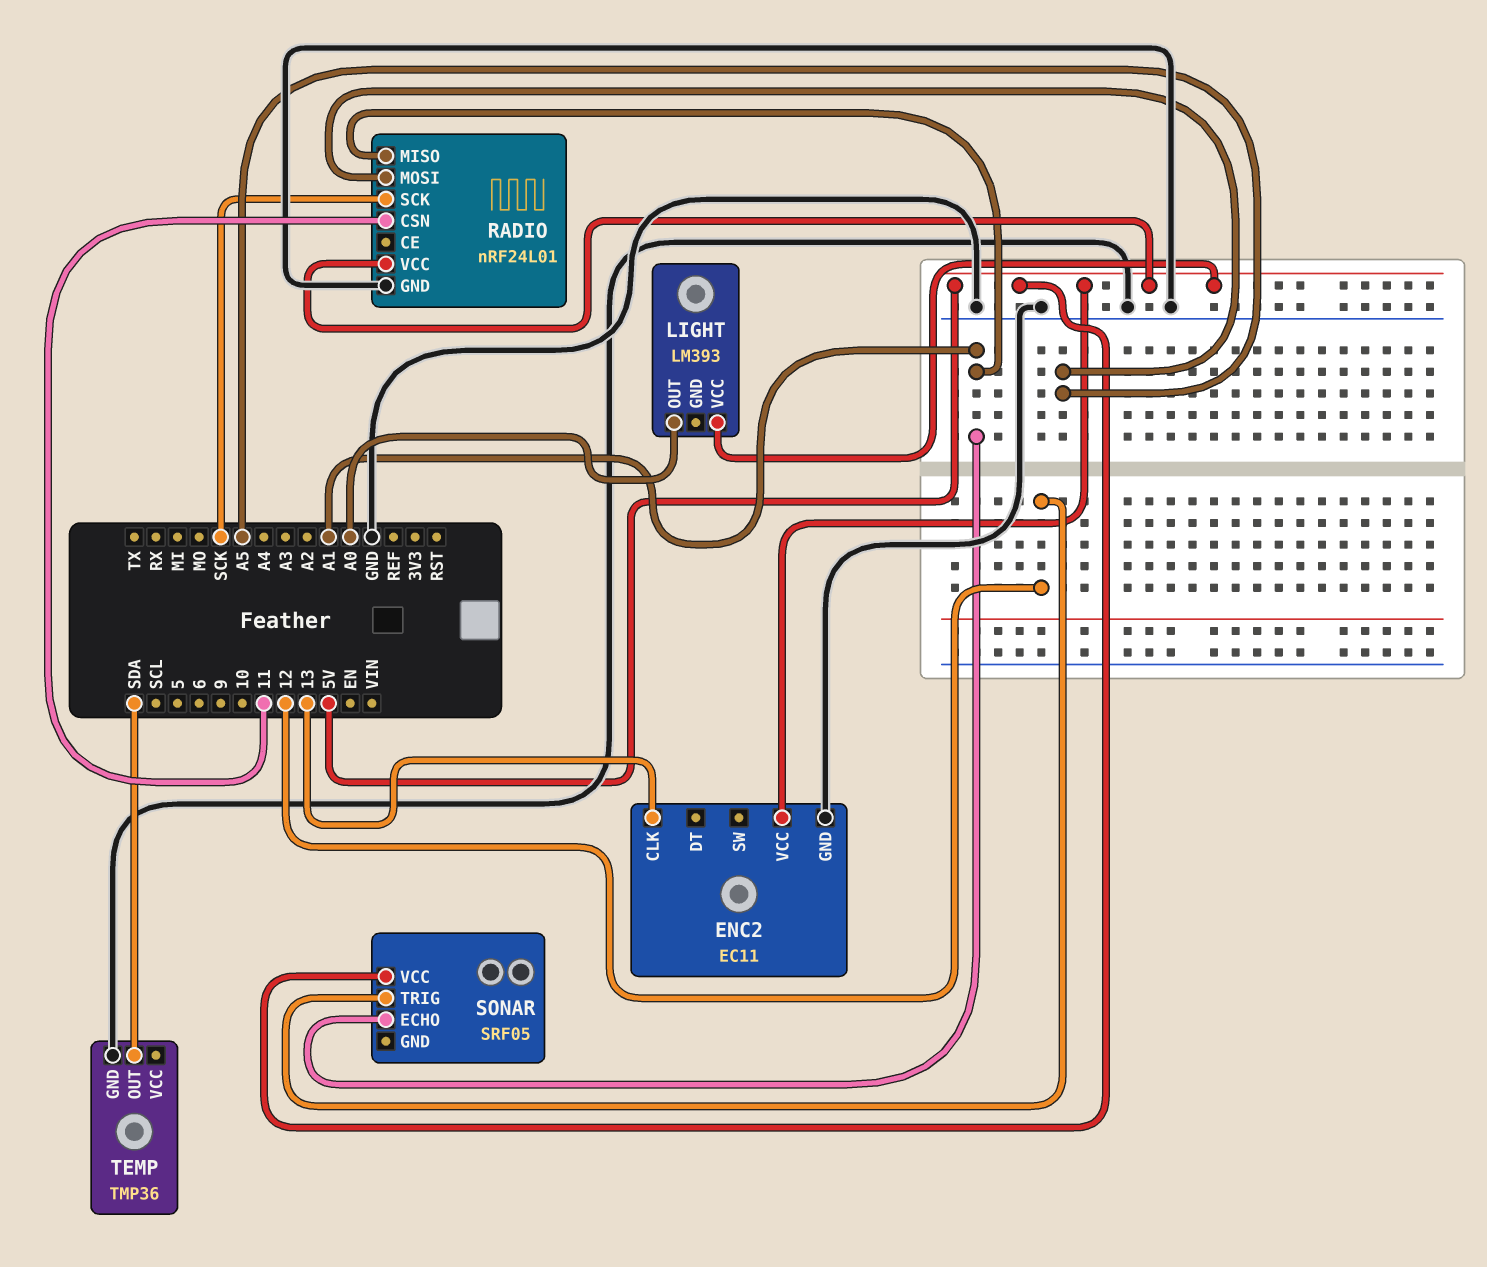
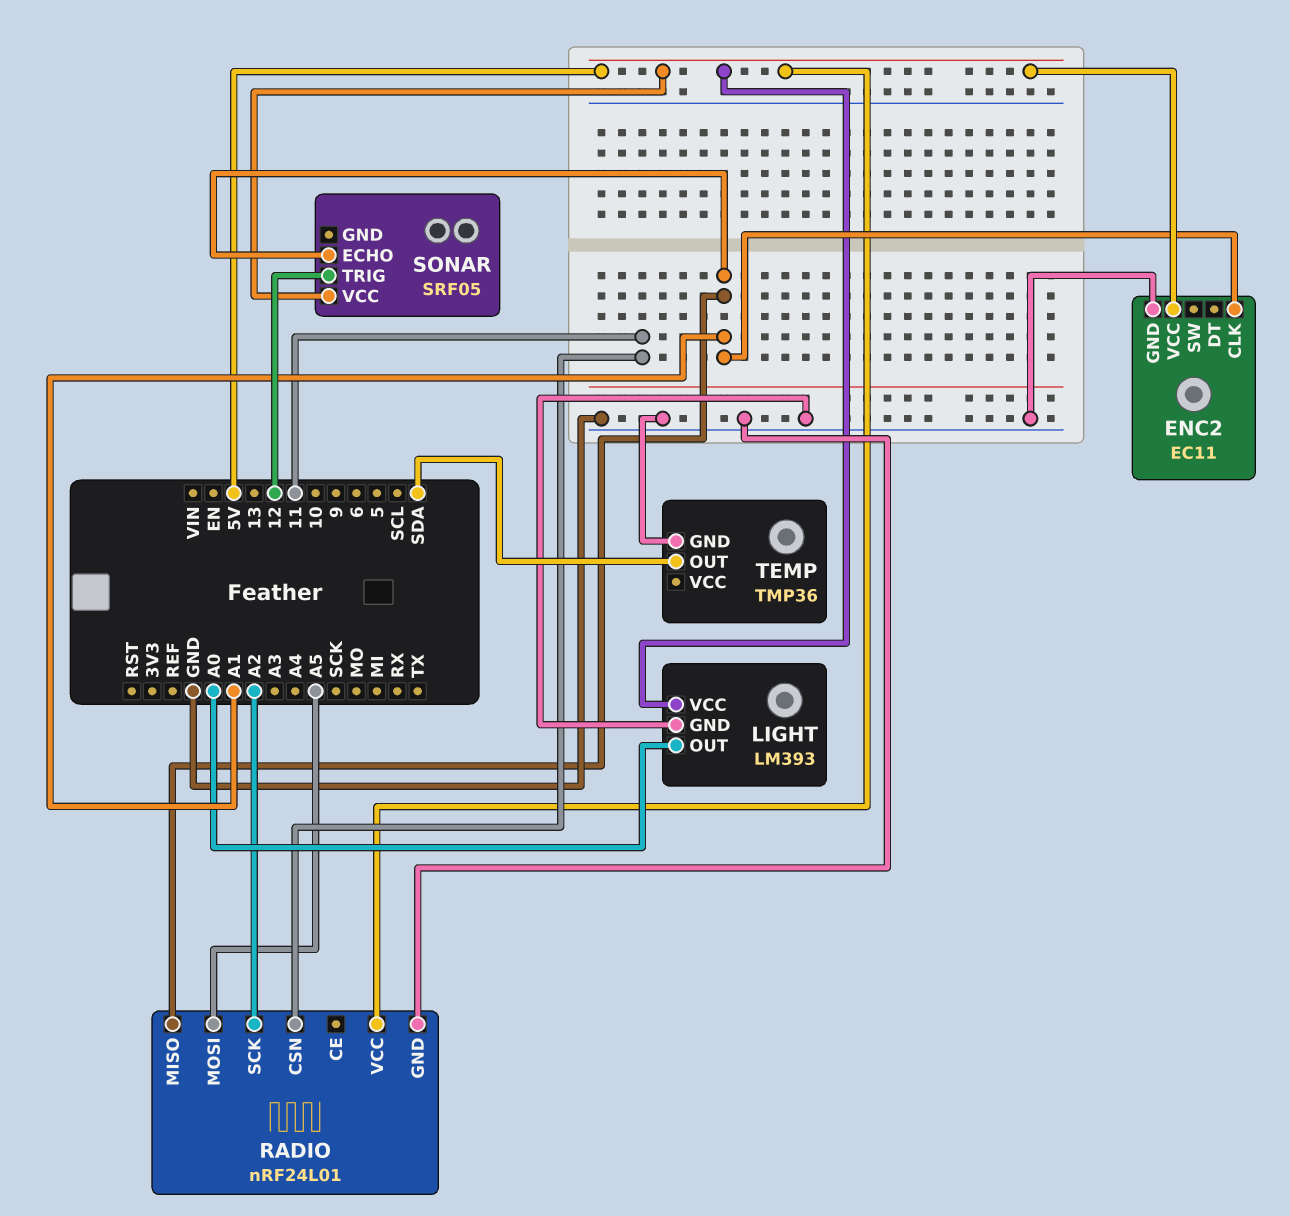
ENC2 pin CLK: 13 -> A1
LIGHT pin GND: none -> GND
RADIO pin SCK: SCK -> A2

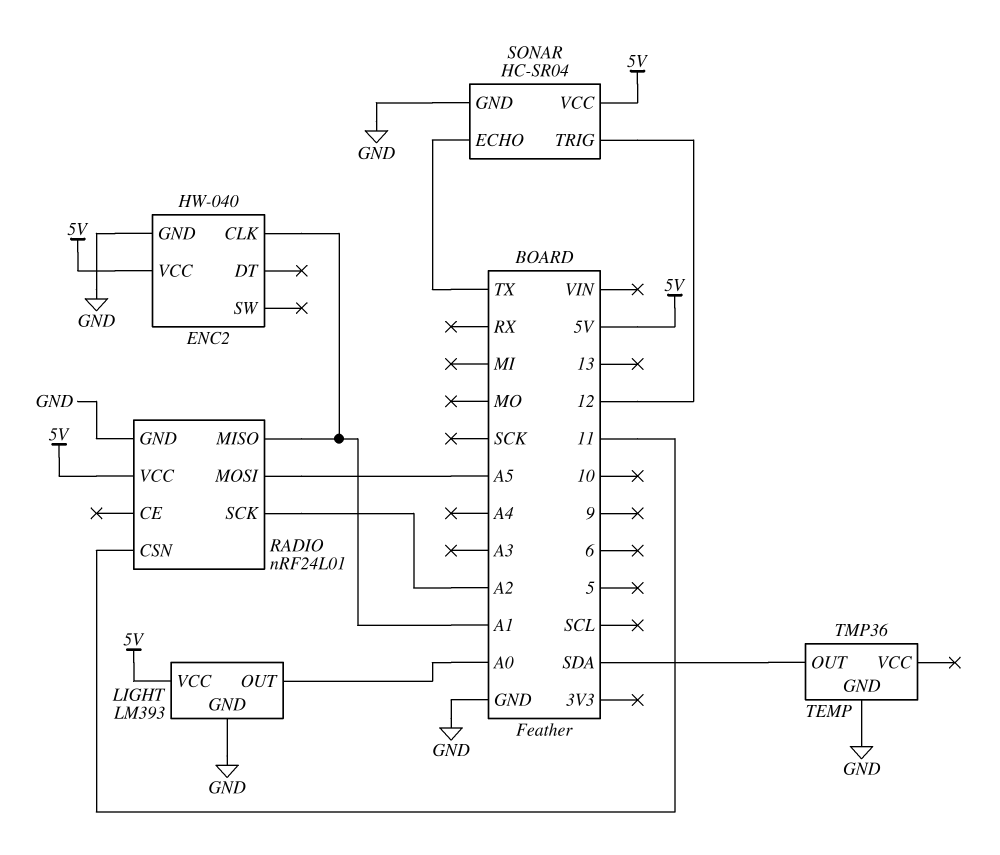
ENC2: EC11 -> HW-040
SONAR: SRF05 -> HC-SR04
SONAR pin ECHO: A1 -> TX
SONAR pin GND: none -> GND

